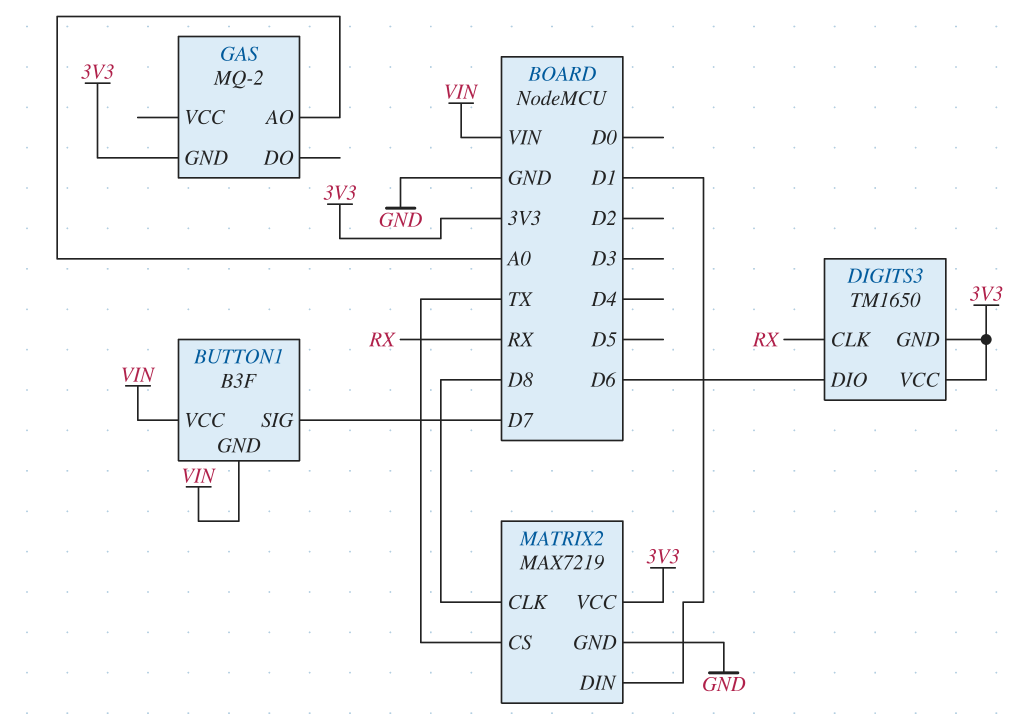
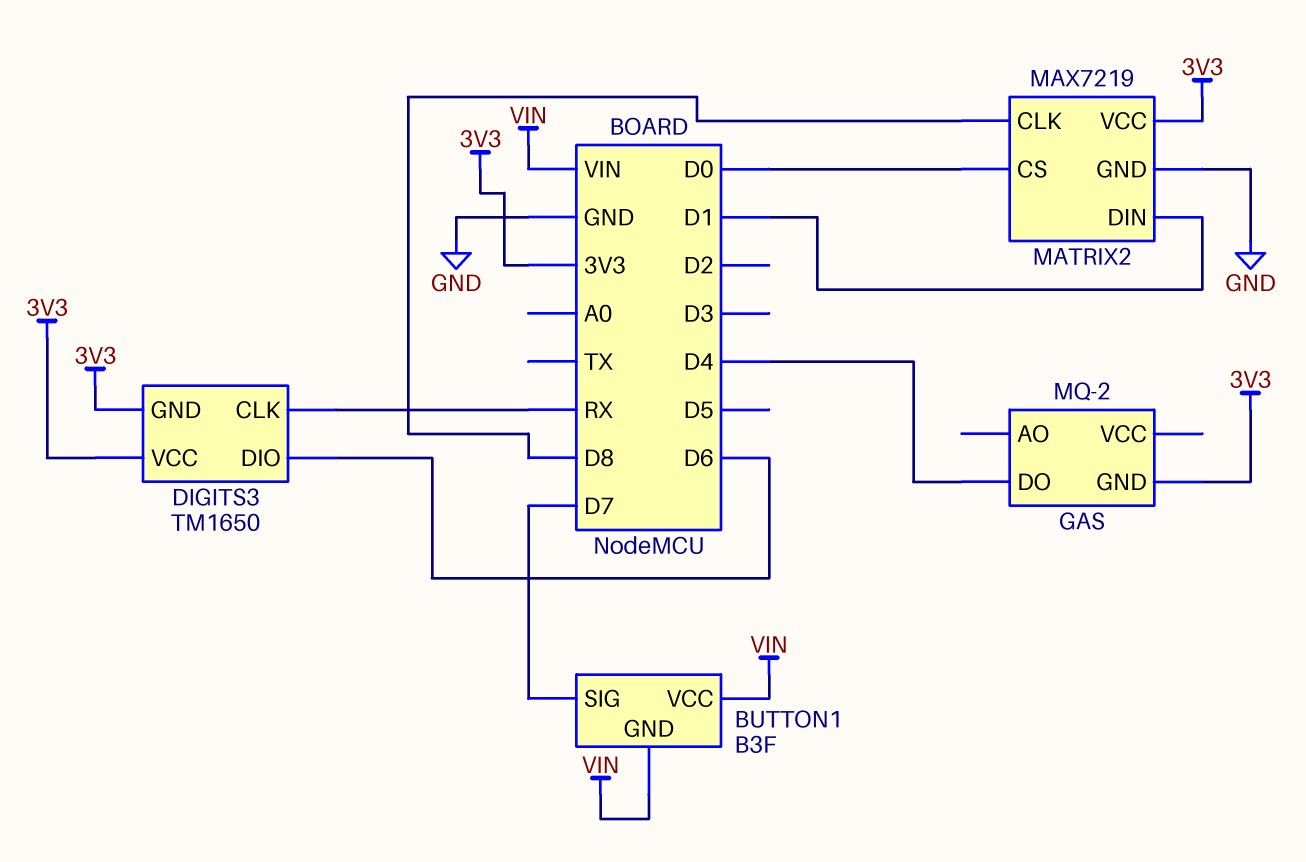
GAS pin AO: A0 -> none
GAS pin DO: none -> D4
MATRIX2 pin CS: TX -> D0

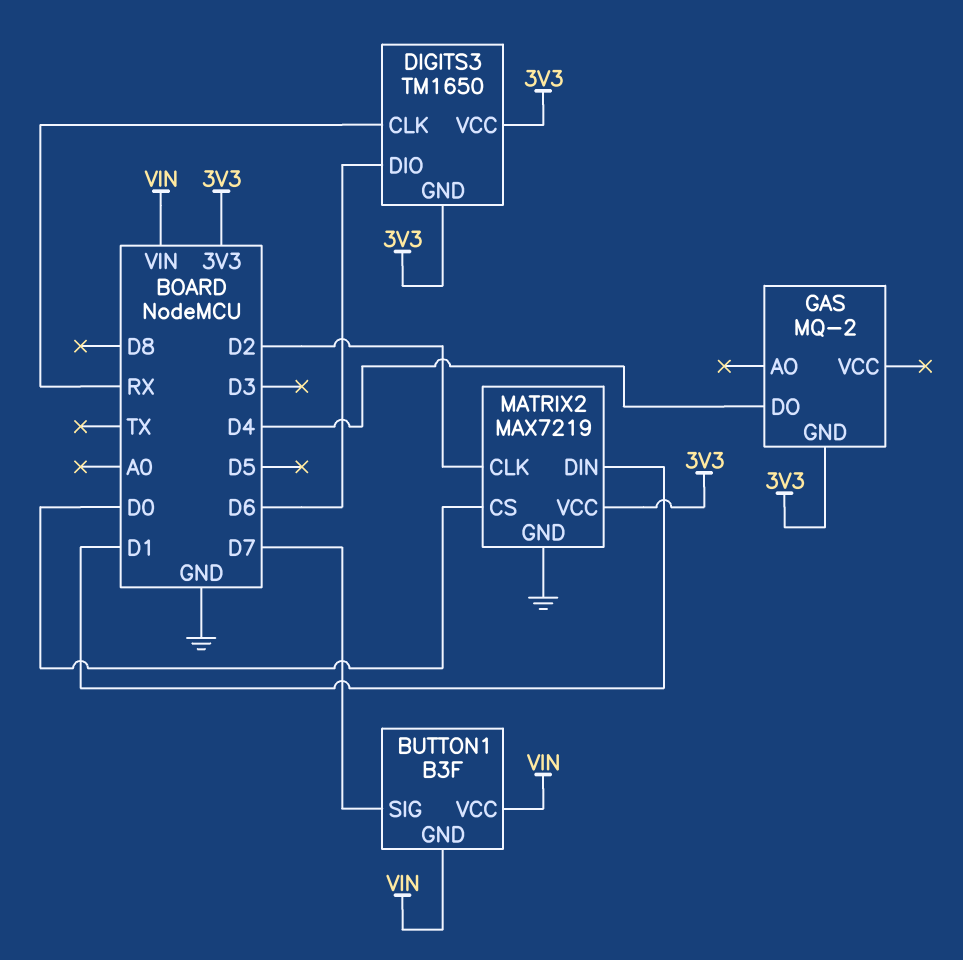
MATRIX2 pin CLK: D8 -> D2

